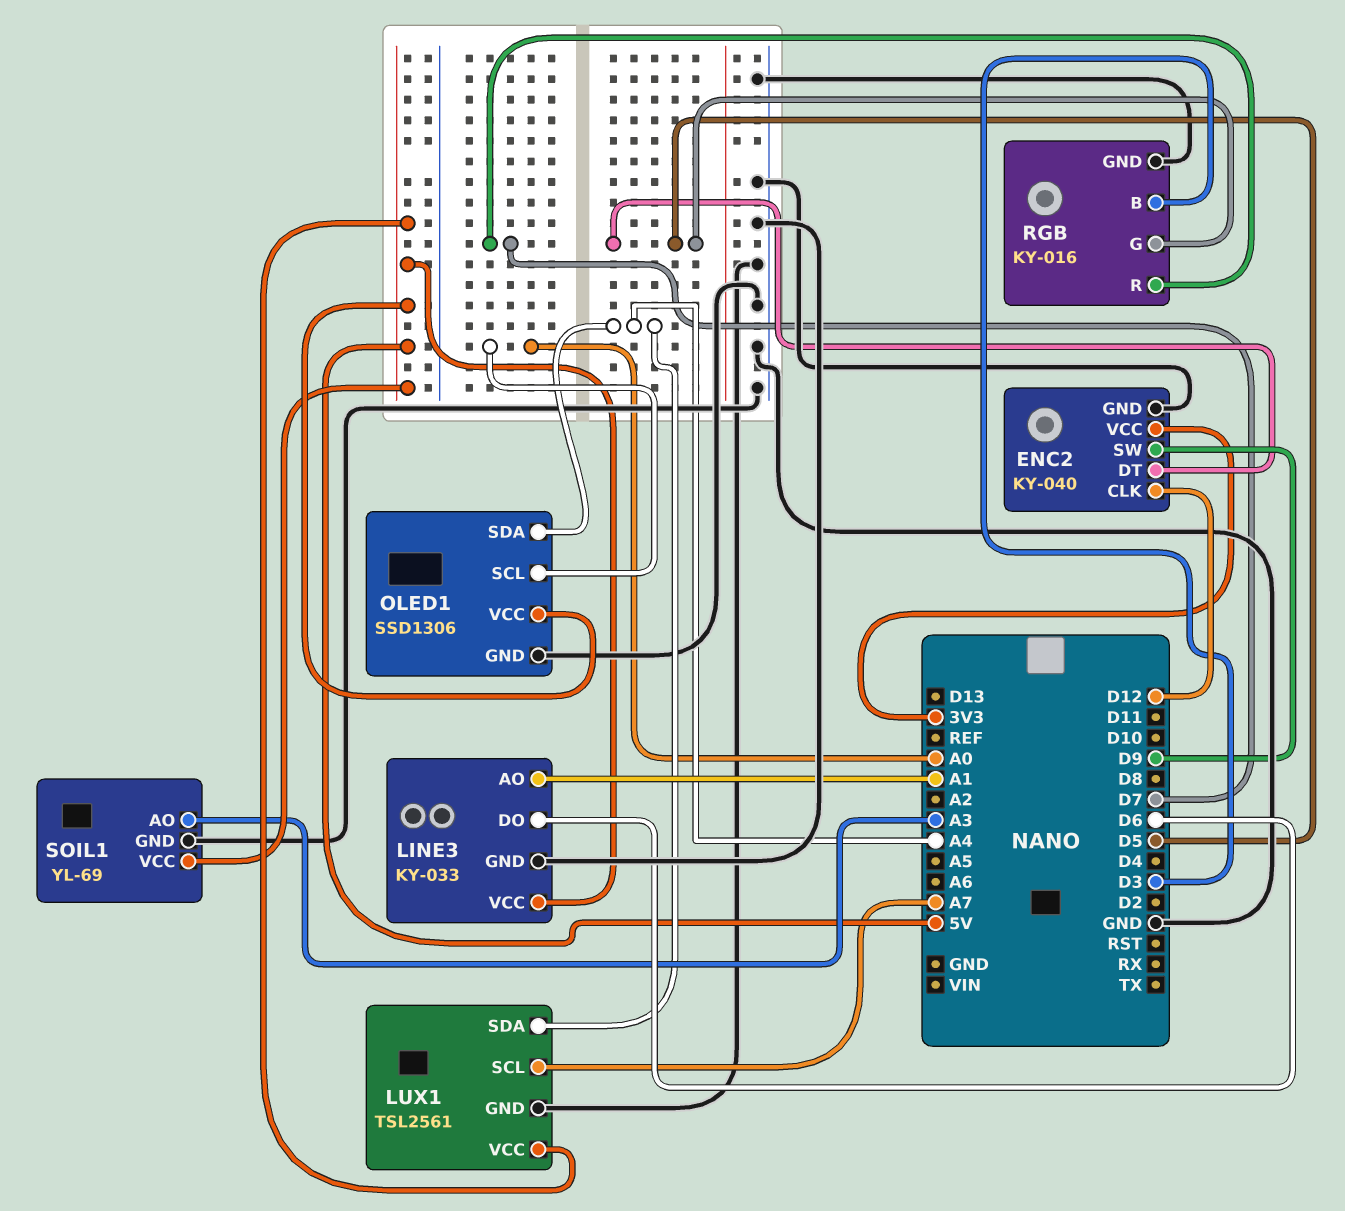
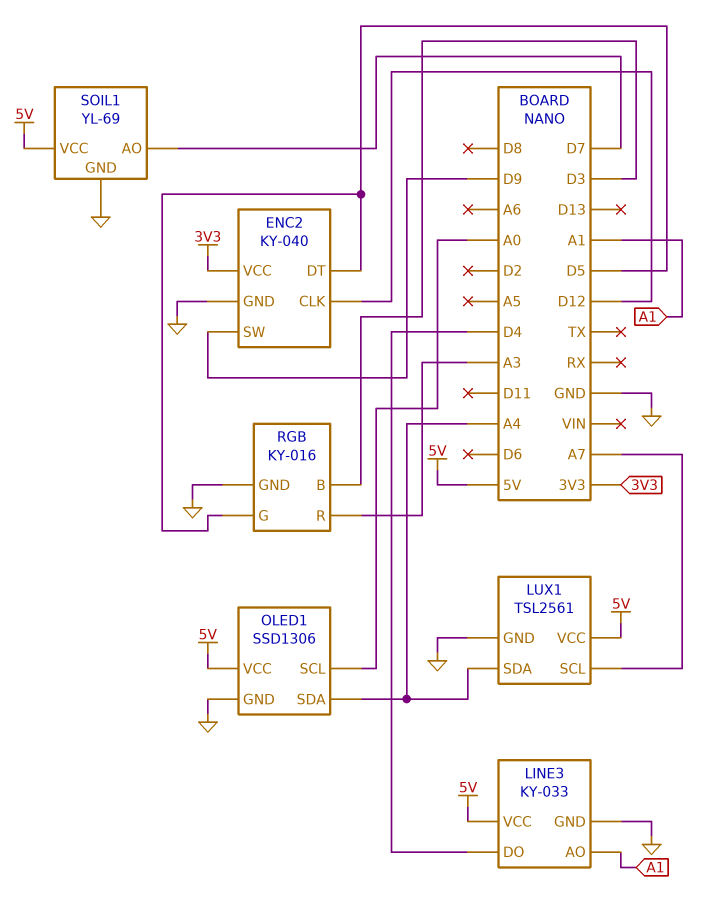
LINE3 pin DO: D6 -> D4
RGB pin R: D7 -> A3
SOIL1 pin AO: A3 -> D7

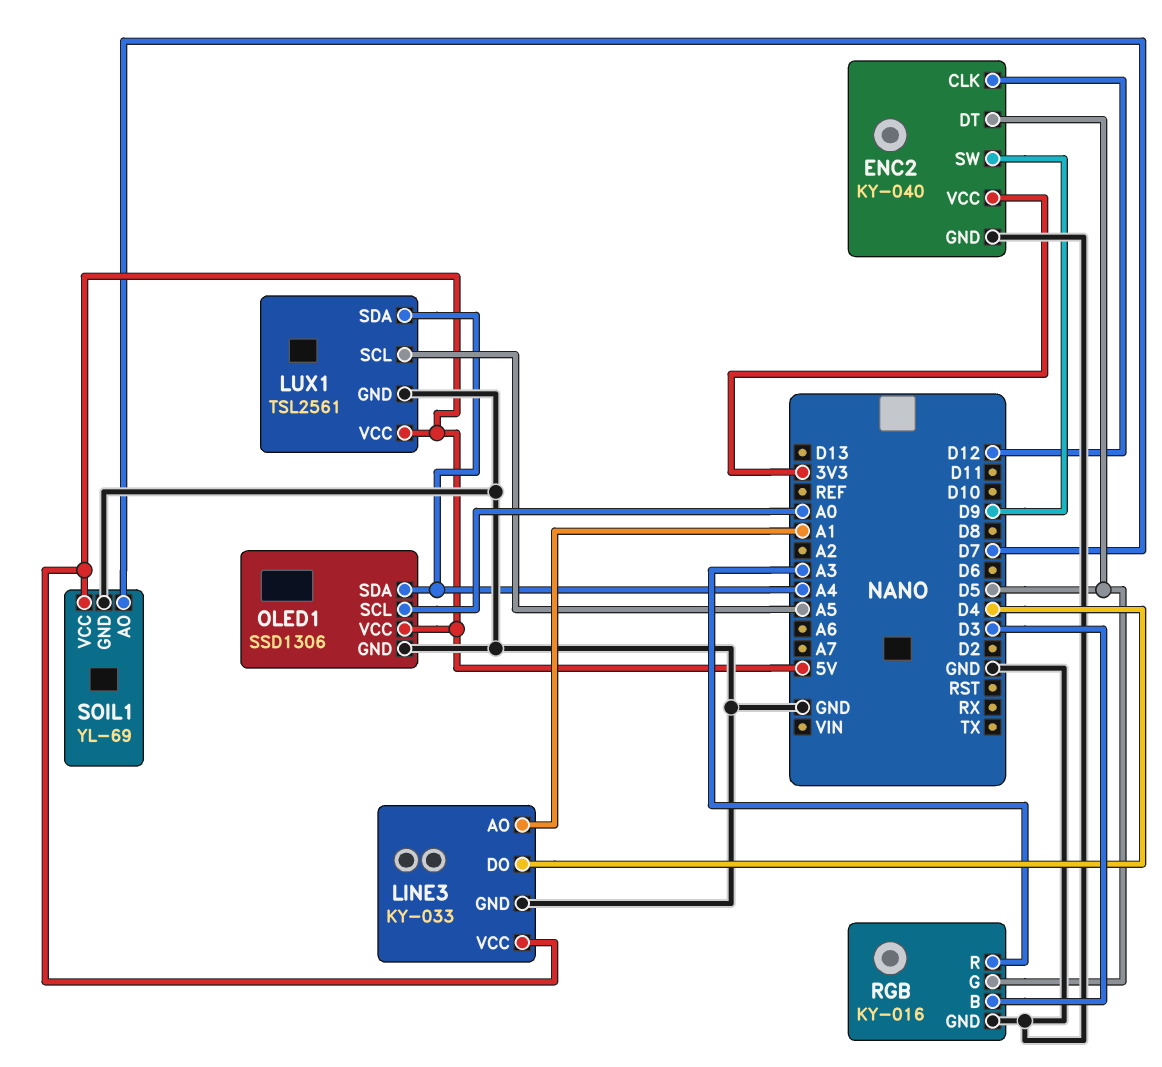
LUX1 pin SCL: A7 -> A5

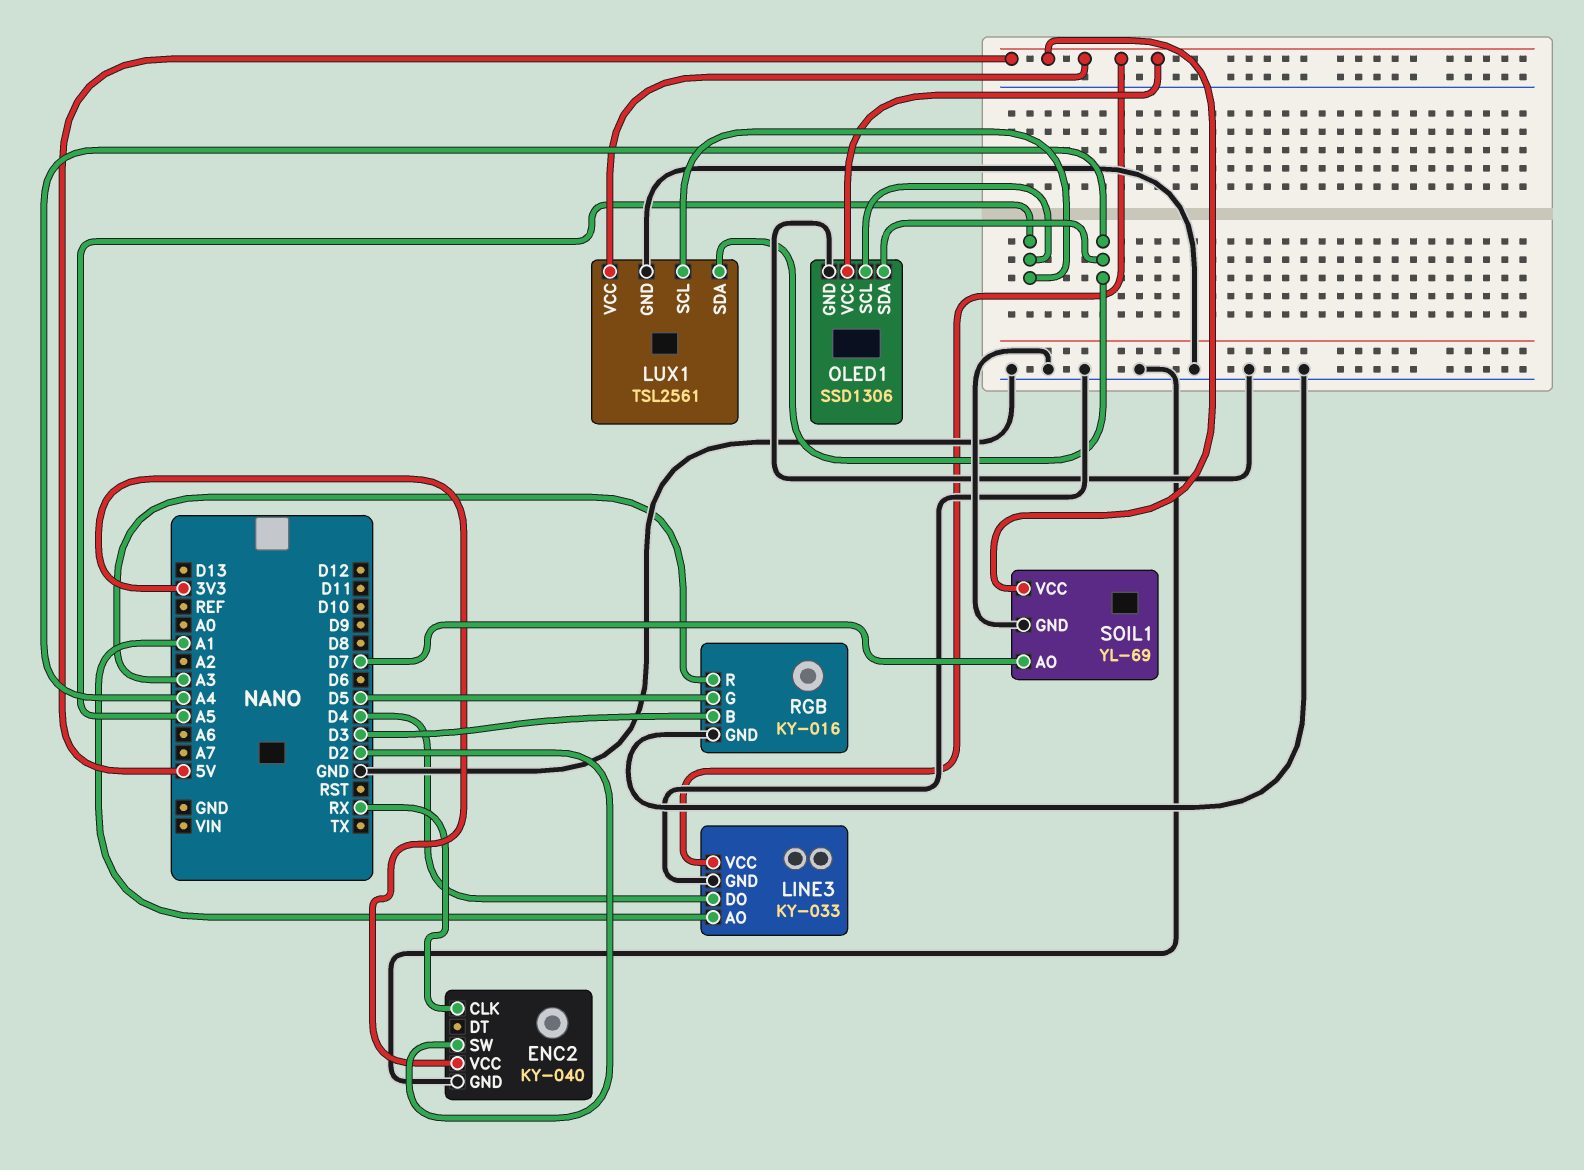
ENC2 pin CLK: D12 -> RX
ENC2 pin DT: D5 -> none
ENC2 pin SW: D9 -> D2
OLED1 pin SCL: A0 -> A5

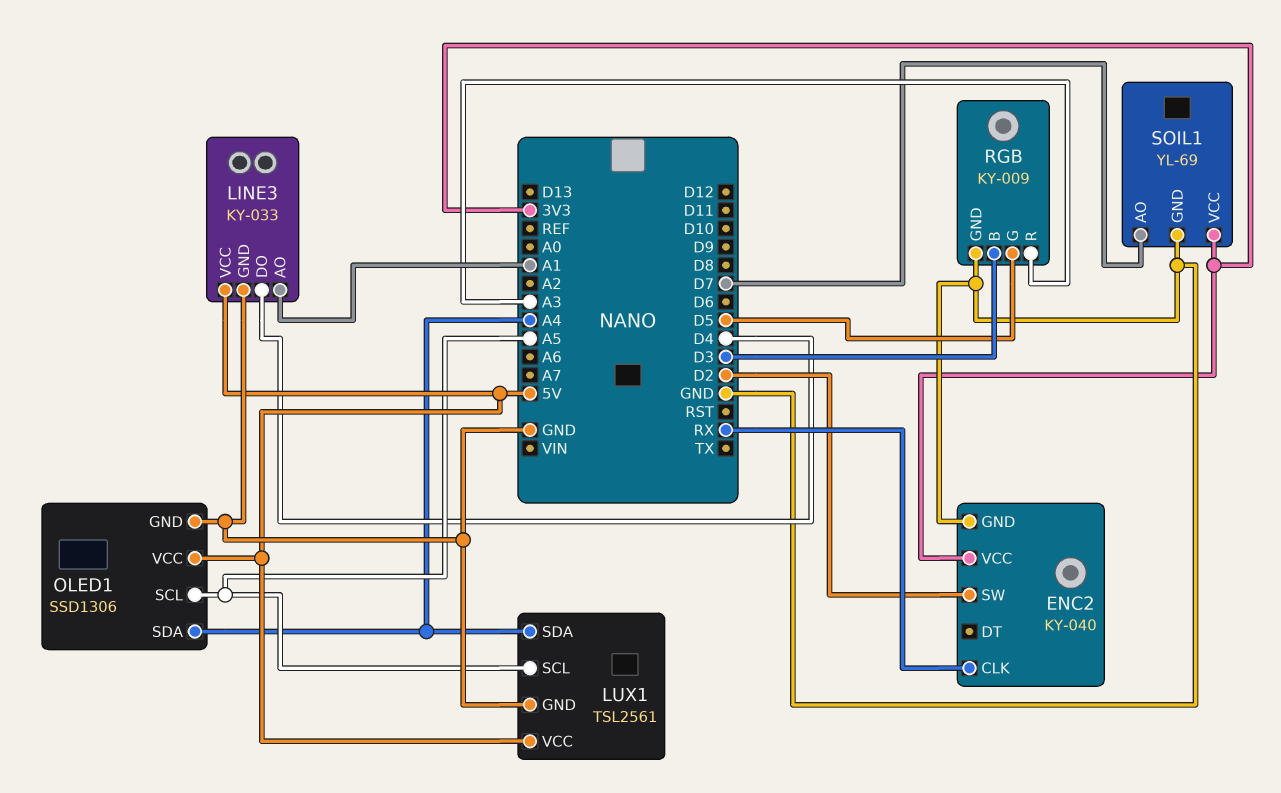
RGB: KY-016 -> KY-009
SOIL1 pin VCC: 5V -> 3V3

